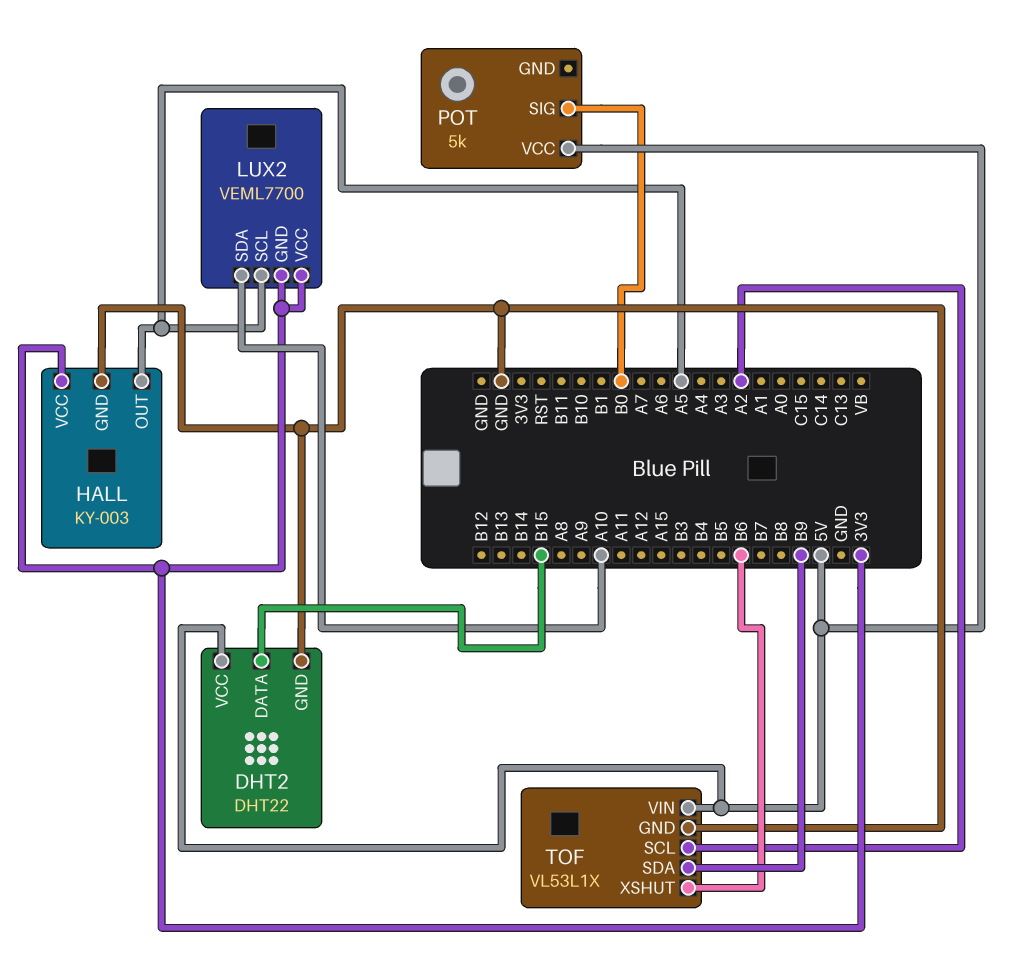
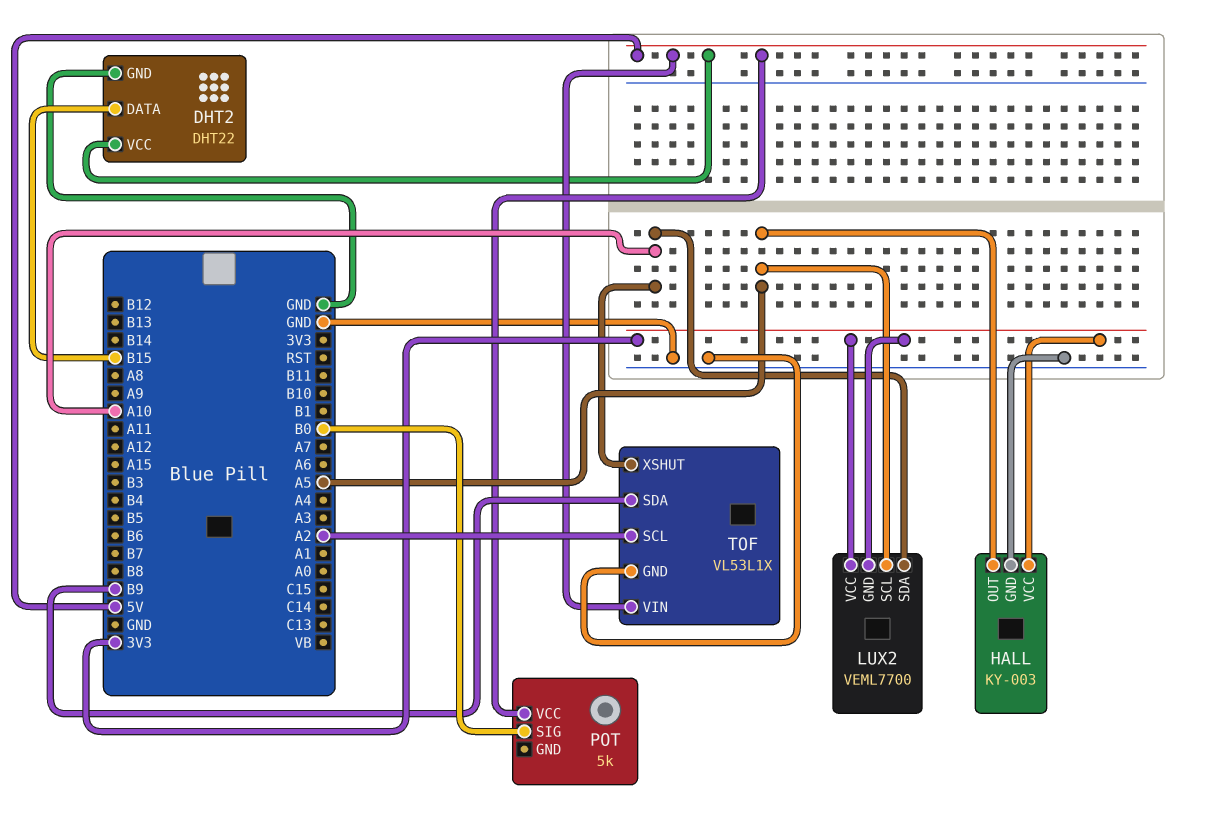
TOF pin XSHUT: B6 -> A10

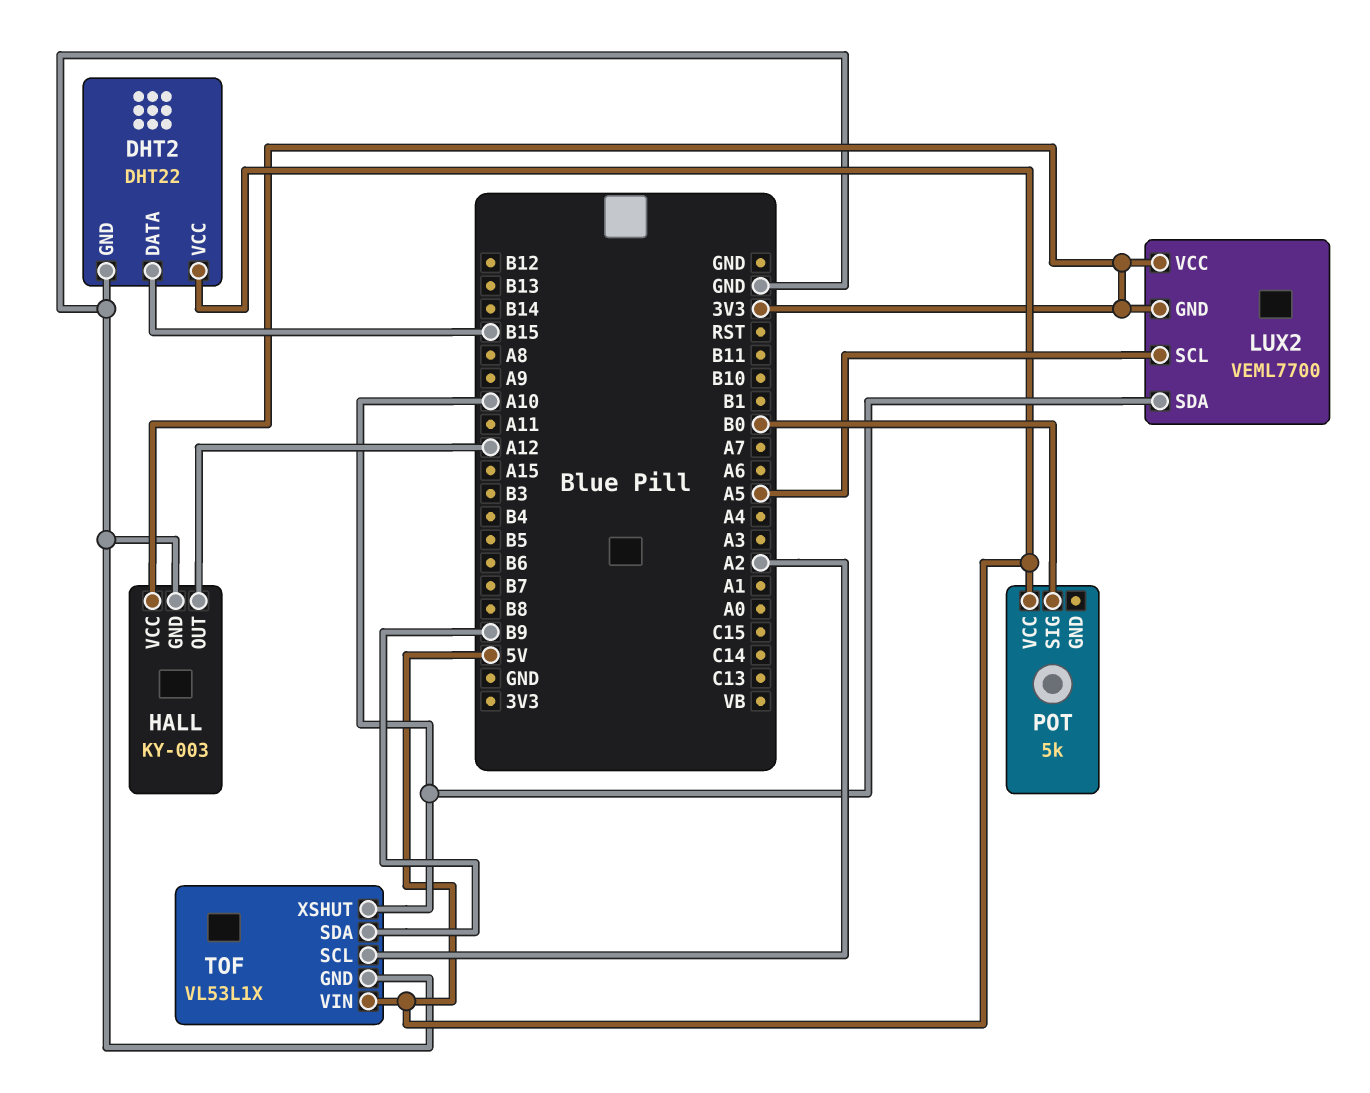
HALL pin OUT: A5 -> A12

